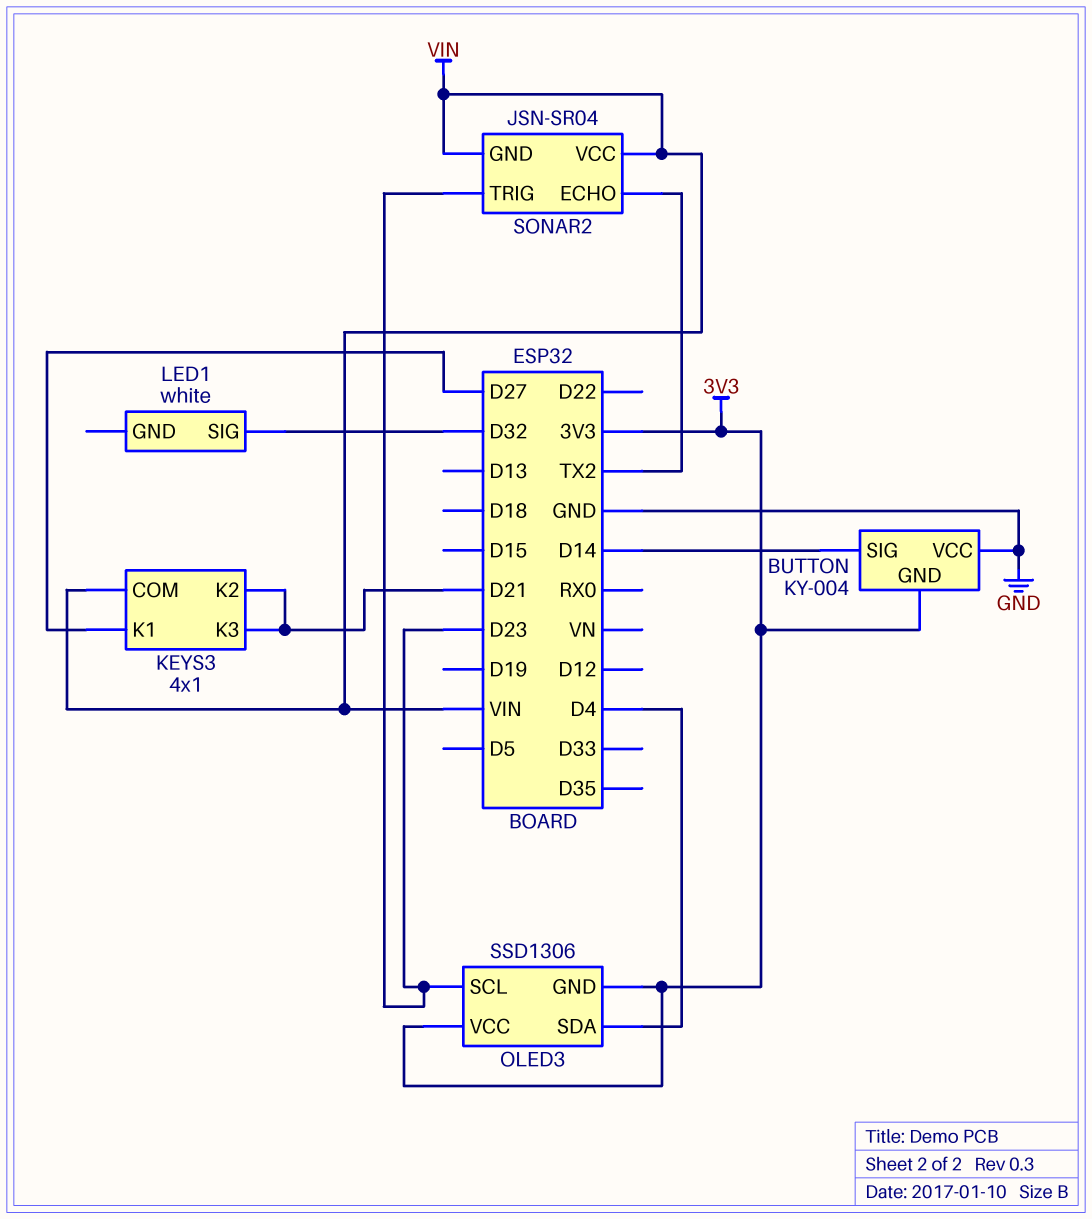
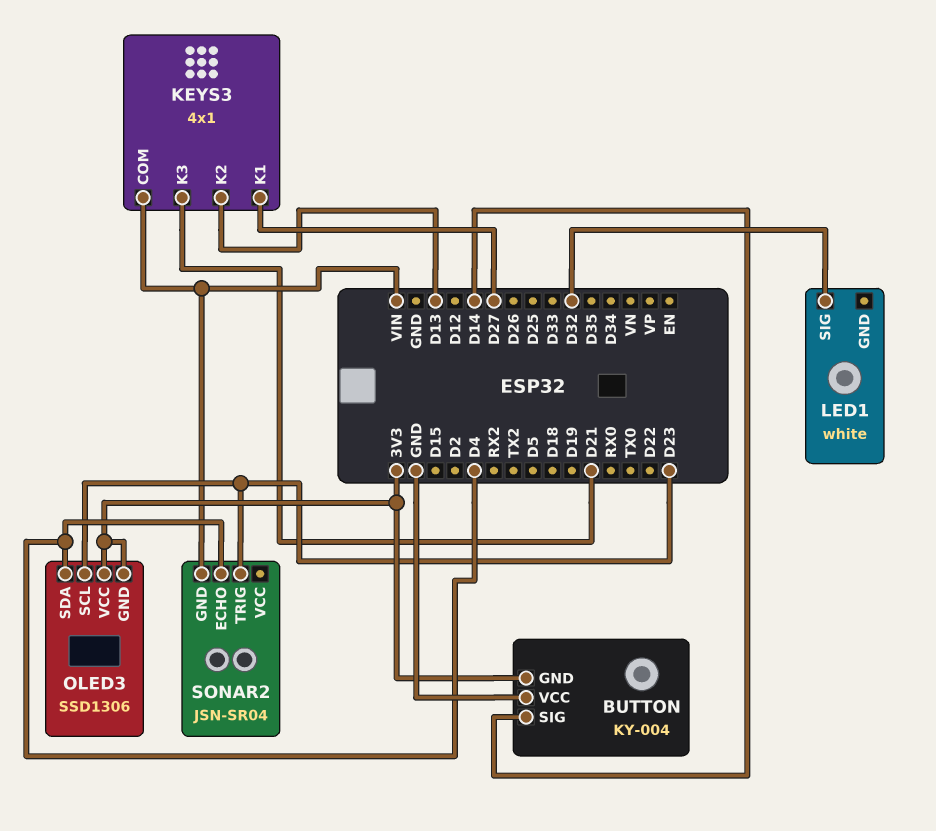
KEYS3 pin K2: D21 -> D13
SONAR2 pin ECHO: TX2 -> D4
SONAR2 pin VCC: VIN -> none

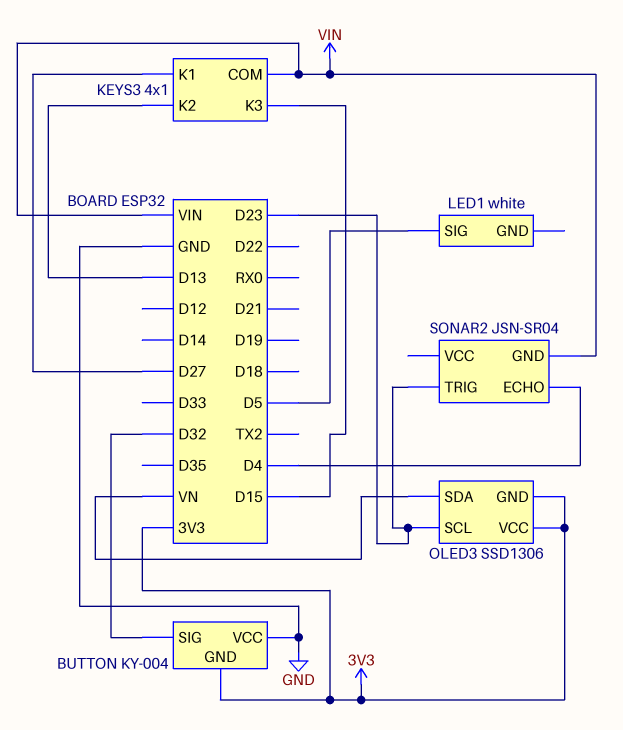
BUTTON pin SIG: D14 -> D32
KEYS3 pin K3: D21 -> D15
LED1 pin SIG: D32 -> D5
OLED3 pin SDA: D4 -> VN

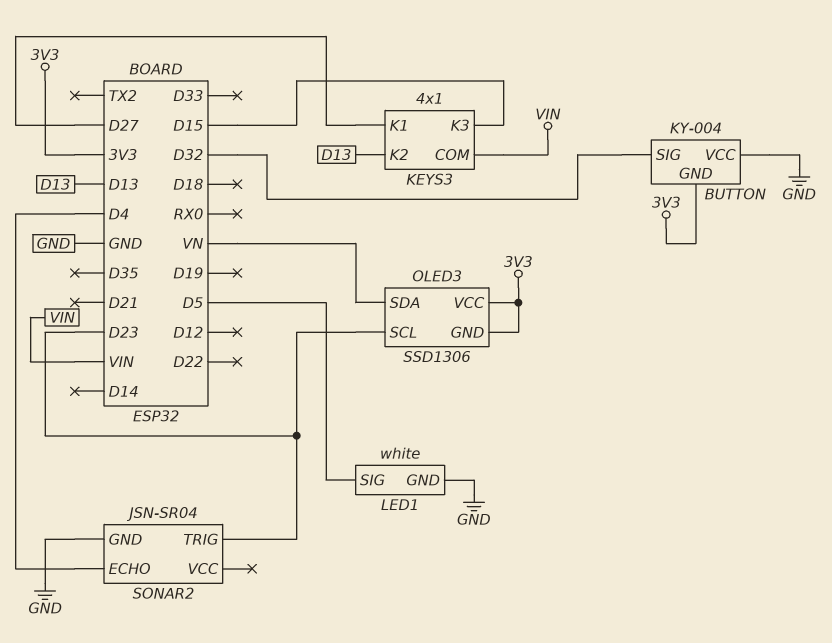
LED1 pin GND: none -> GND
SONAR2 pin GND: VIN -> GND

